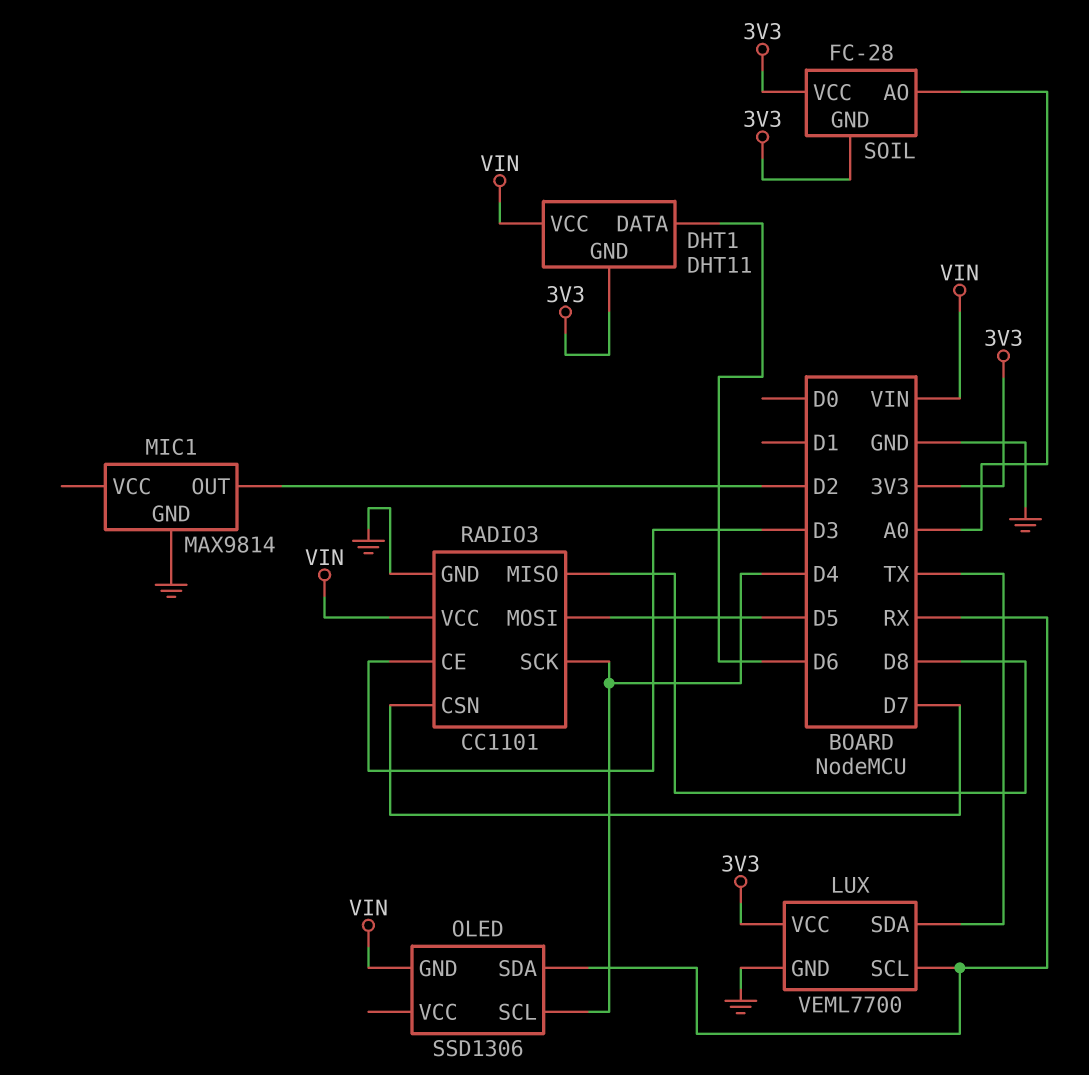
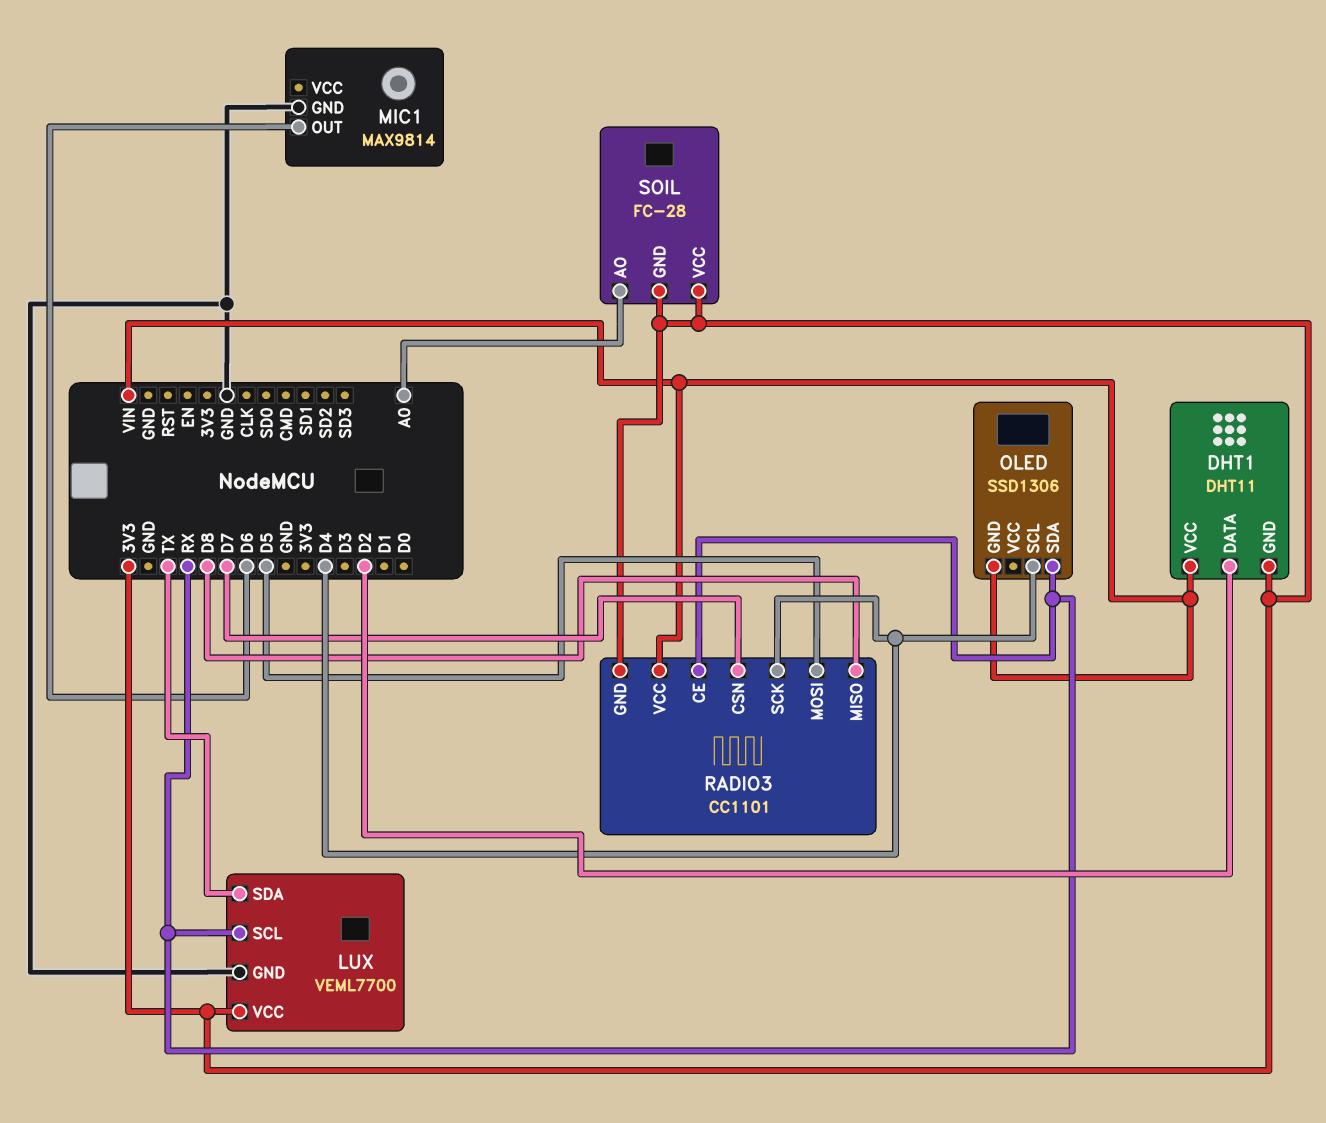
DHT1 pin DATA: D6 -> D2
MIC1 pin OUT: D2 -> D6
RADIO3 pin CE: D3 -> RX
RADIO3 pin GND: GND -> 3V3

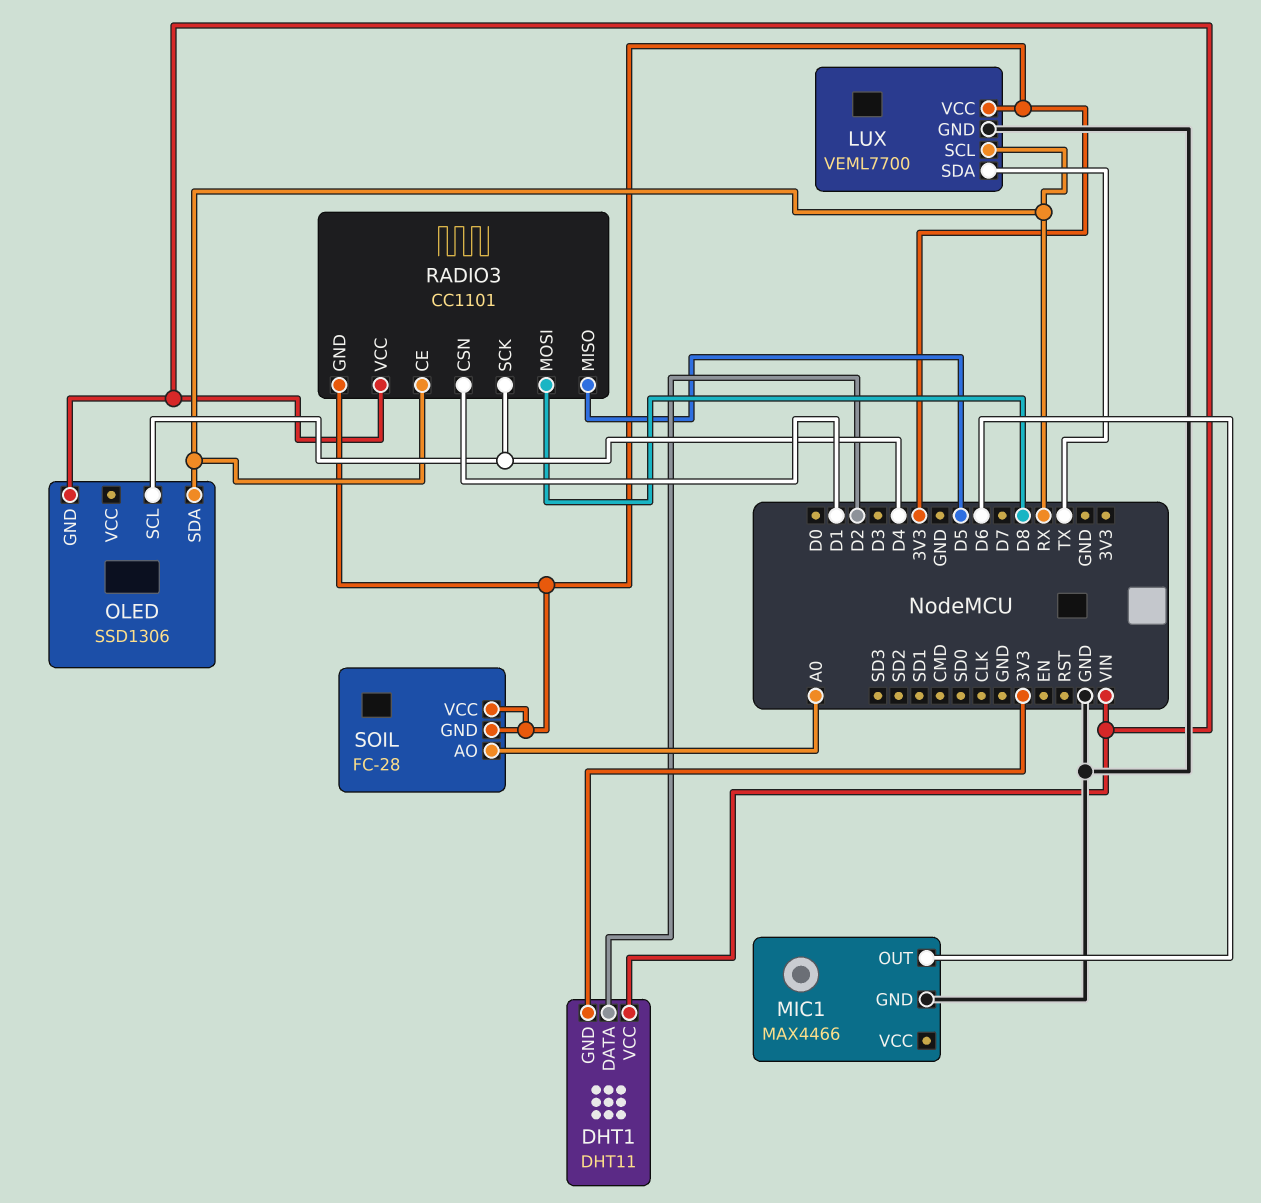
MIC1: MAX9814 -> MAX4466
RADIO3 pin CSN: D7 -> D1
RADIO3 pin MISO: D8 -> D5
RADIO3 pin MOSI: D5 -> D8

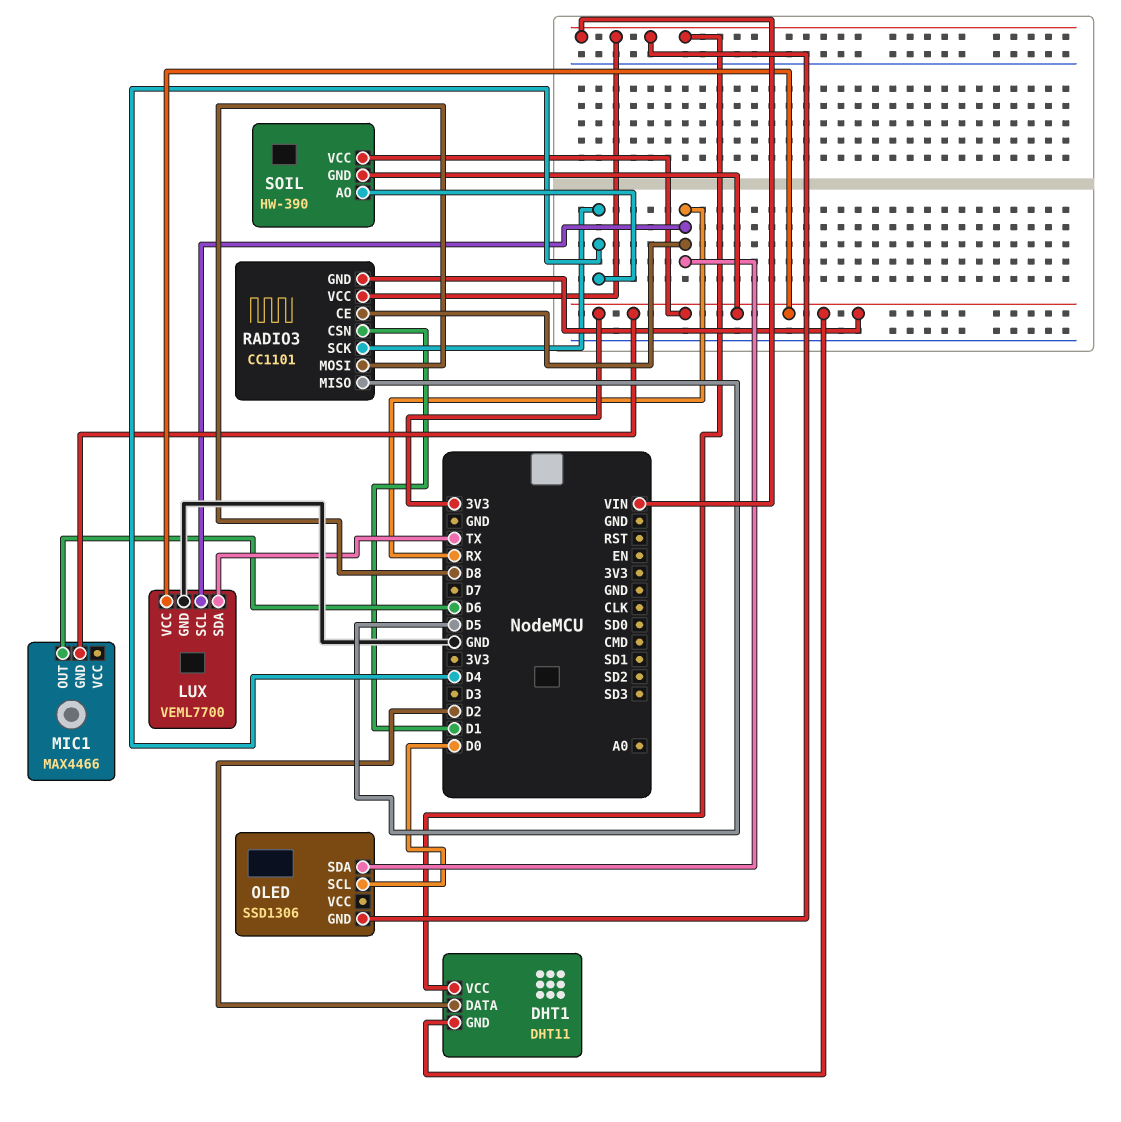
MIC1 pin GND: GND -> 3V3
OLED pin SCL: D4 -> D0
SOIL: FC-28 -> HW-390
SOIL pin AO: A0 -> D4

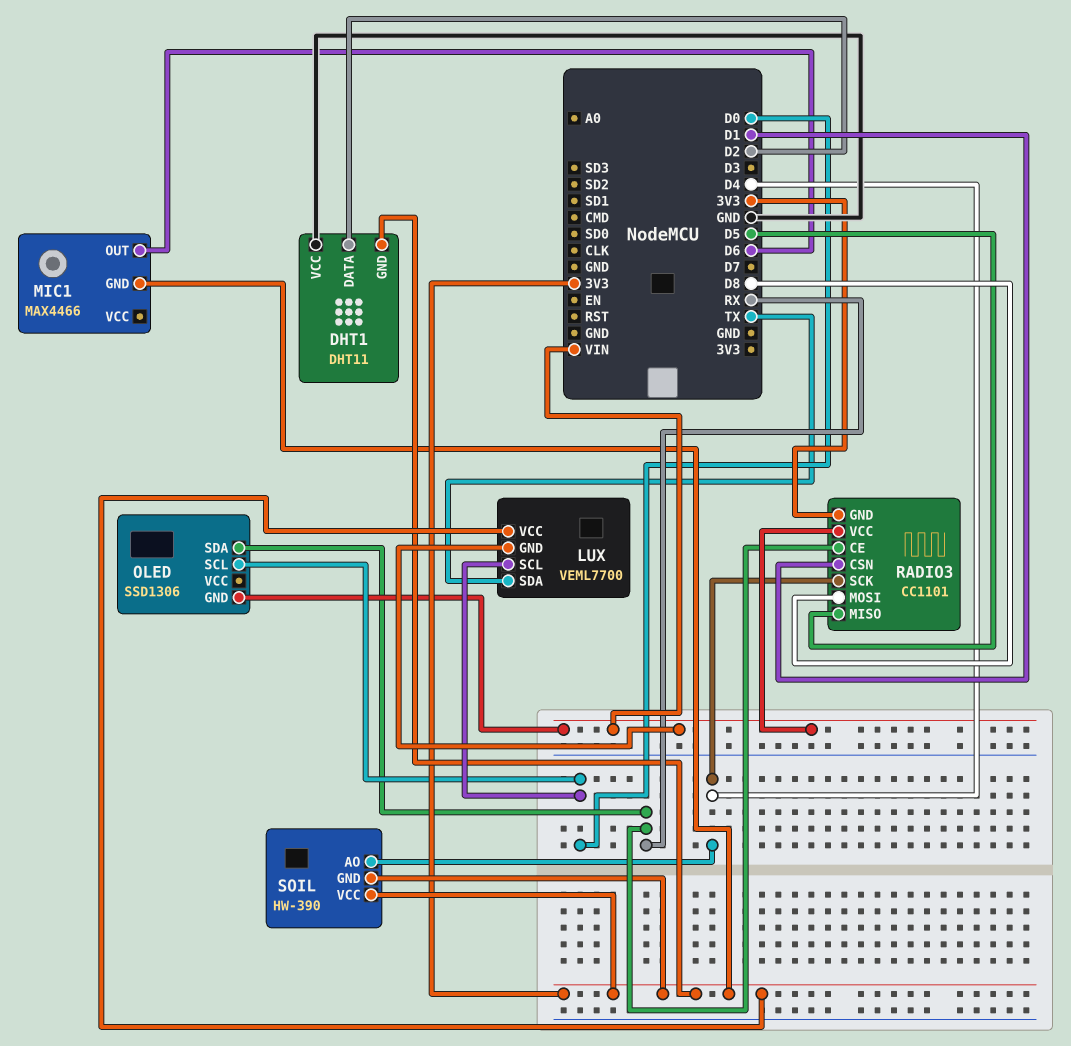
DHT1 pin VCC: VIN -> GND
LUX pin GND: GND -> VIN
LUX pin SCL: RX -> D0

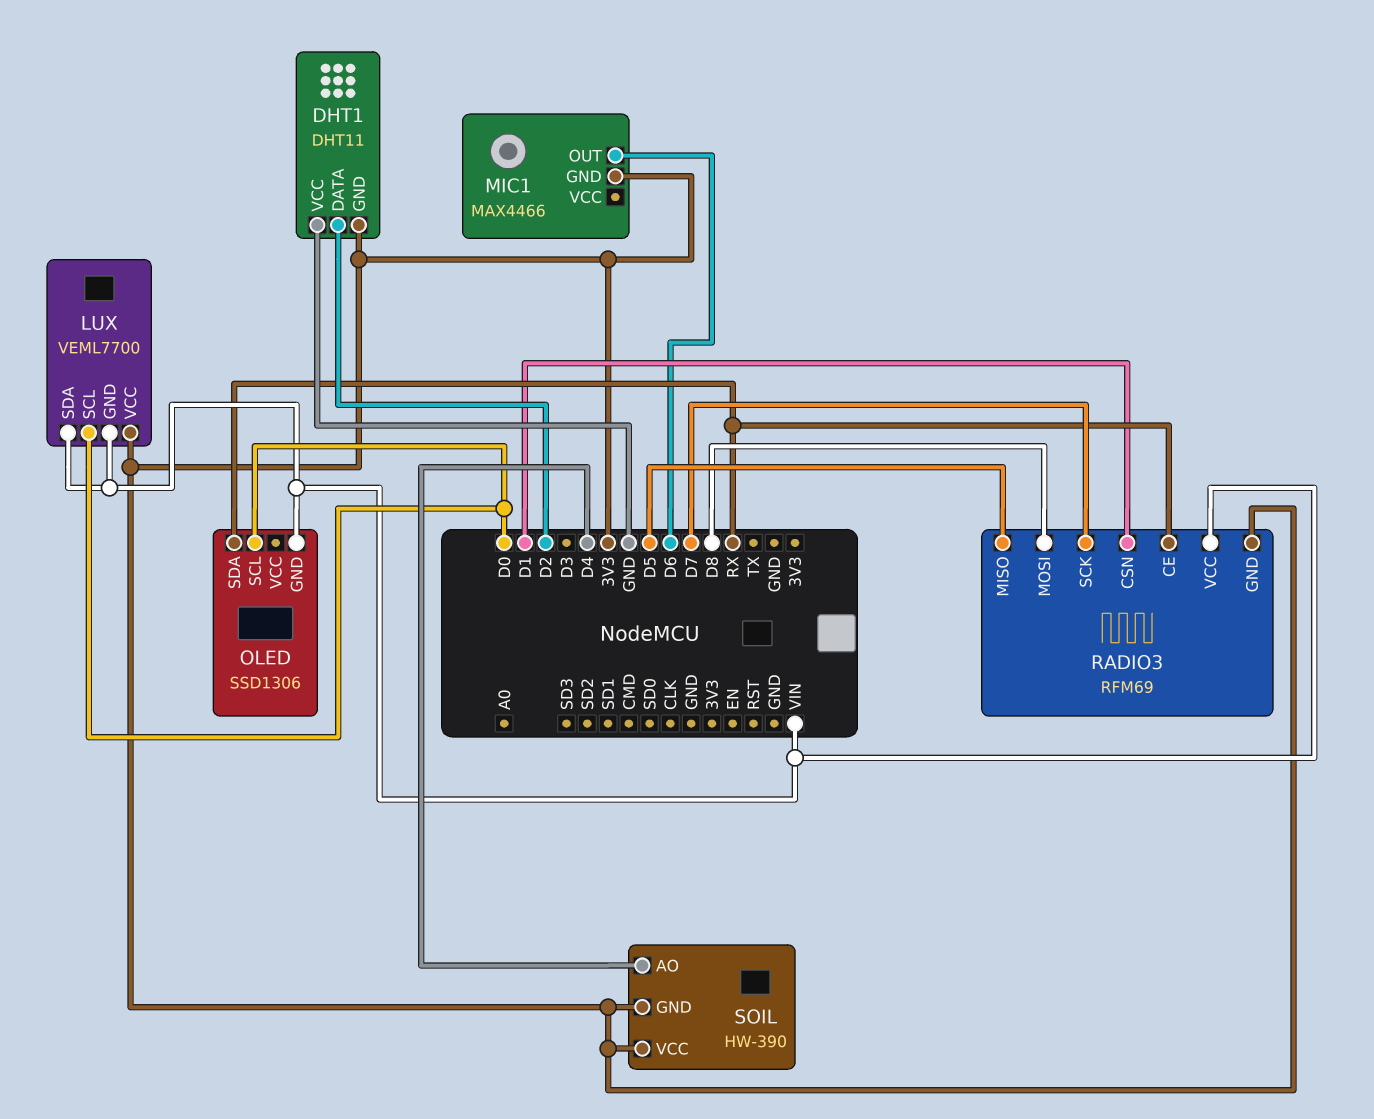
LUX pin SDA: TX -> VIN
RADIO3: CC1101 -> RFM69
RADIO3 pin SCK: D4 -> D7

